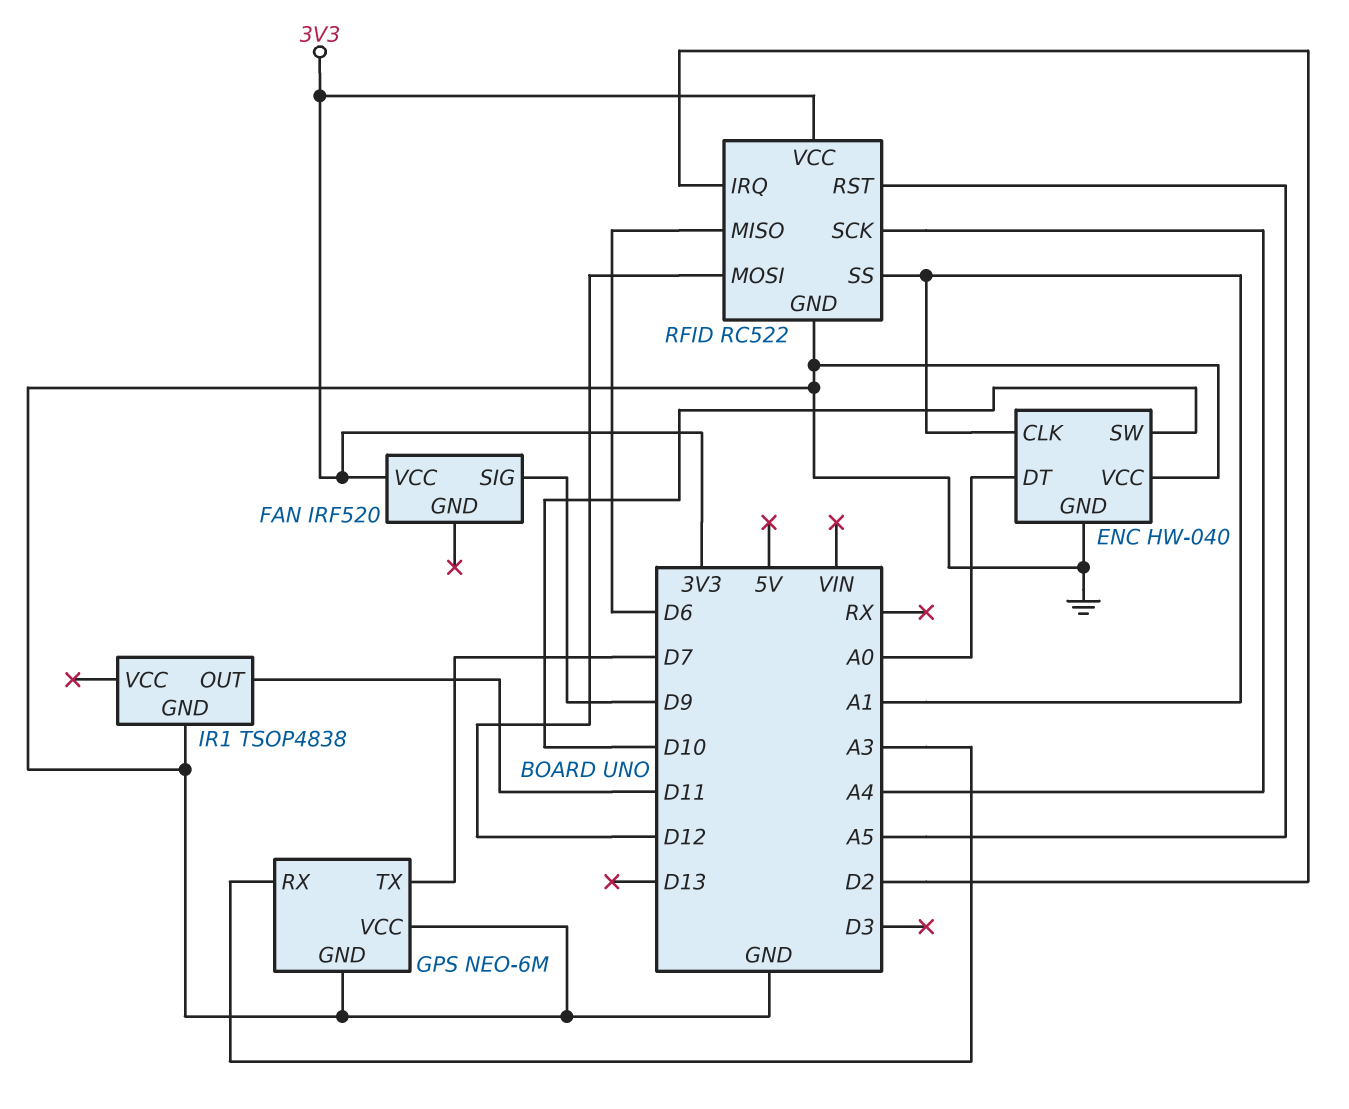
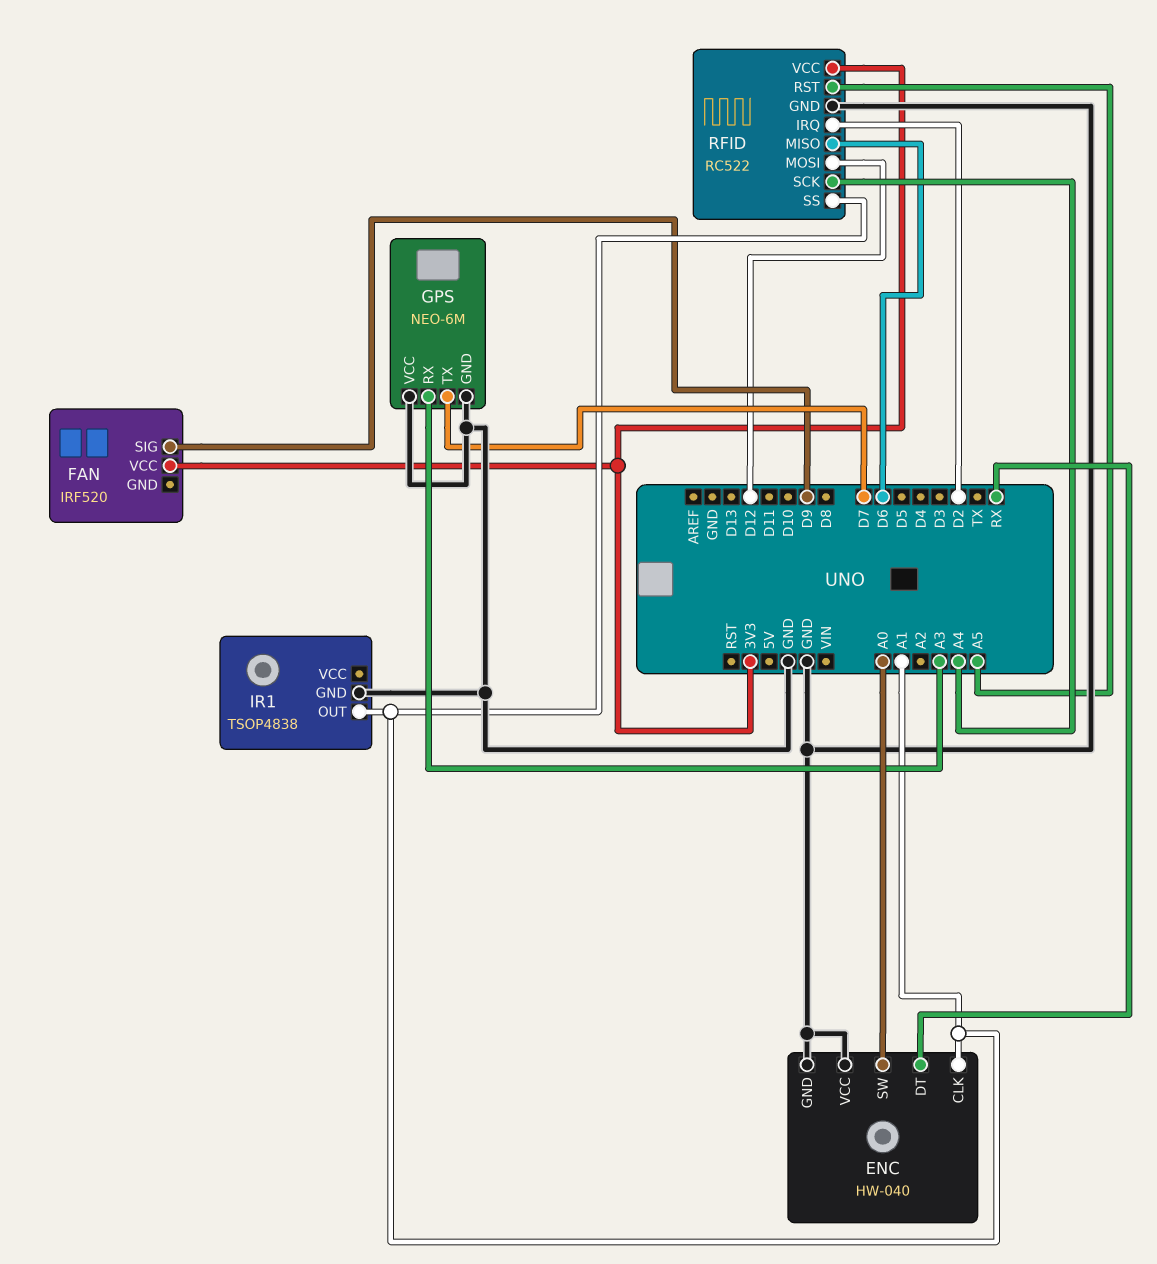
ENC pin DT: A0 -> RX
ENC pin SW: D10 -> A0
IR1 pin OUT: D11 -> A1

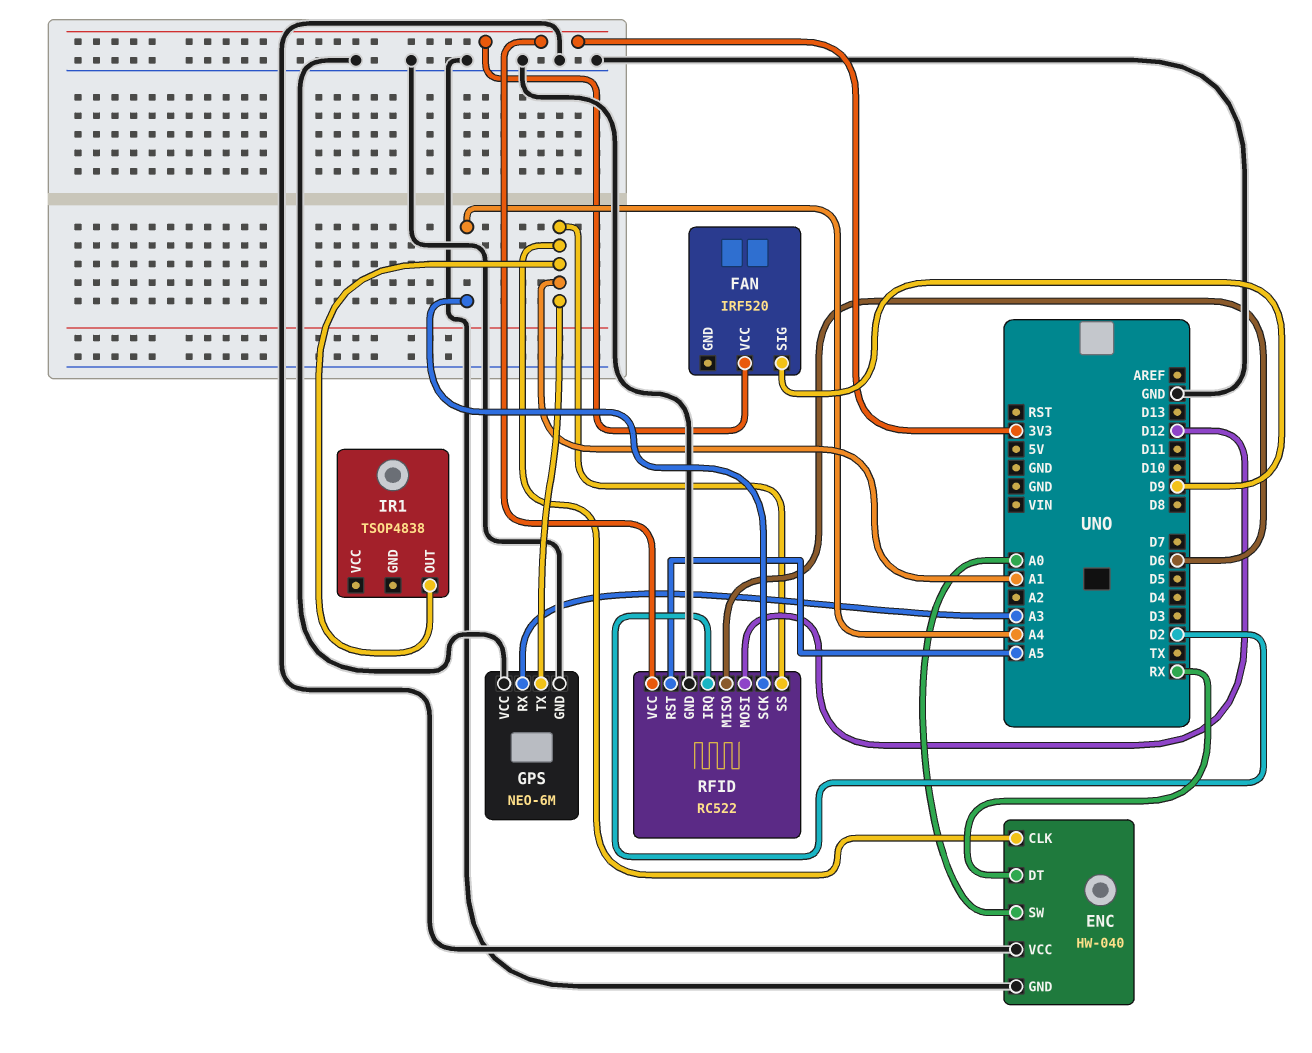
GPS pin TX: D7 -> A1
IR1 pin GND: GND -> none

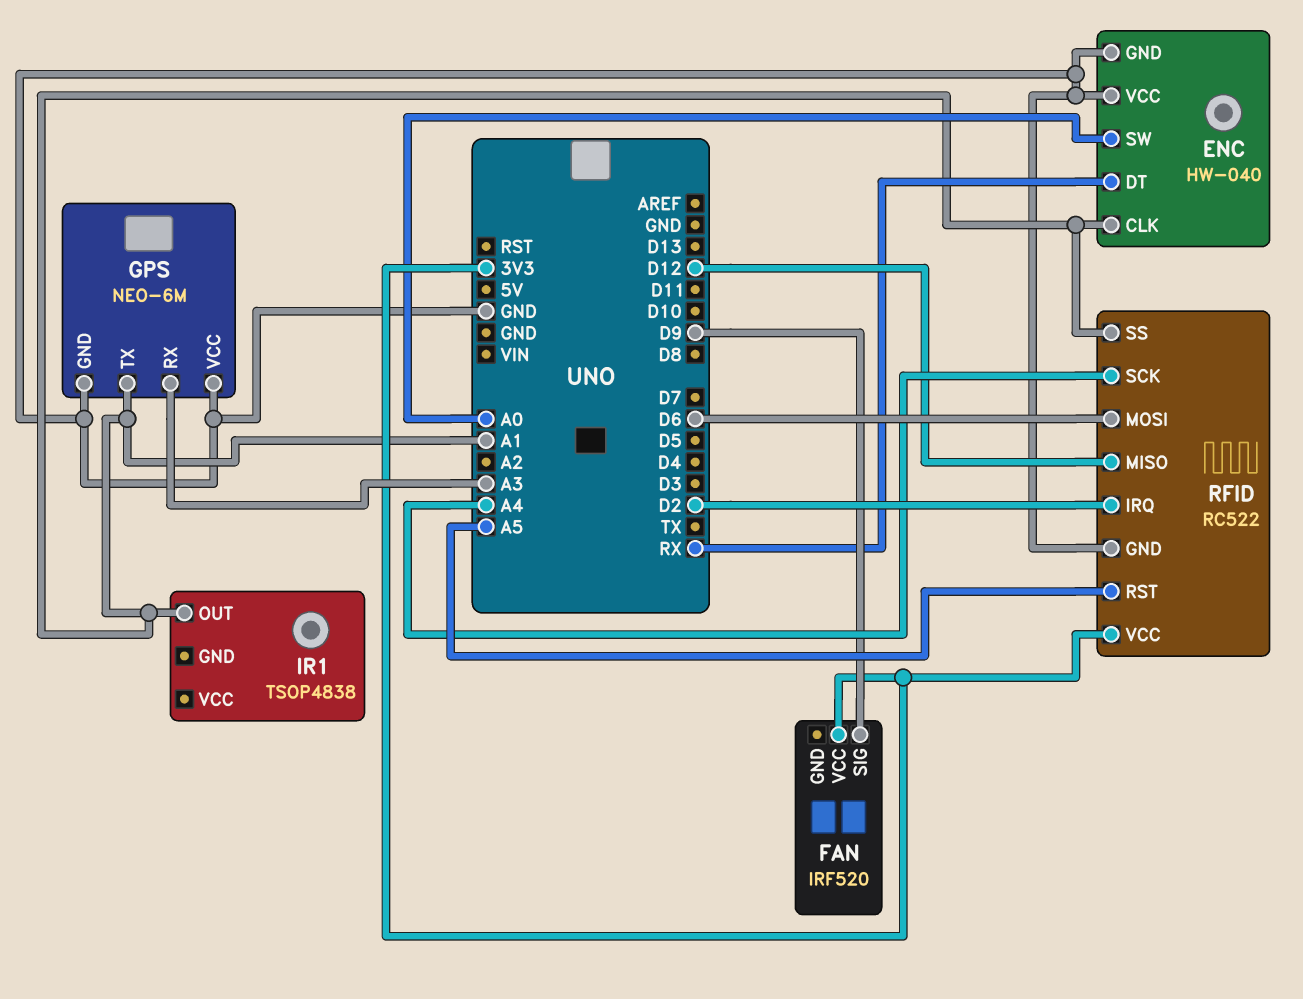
RFID pin MISO: D6 -> D12
RFID pin MOSI: D12 -> D6

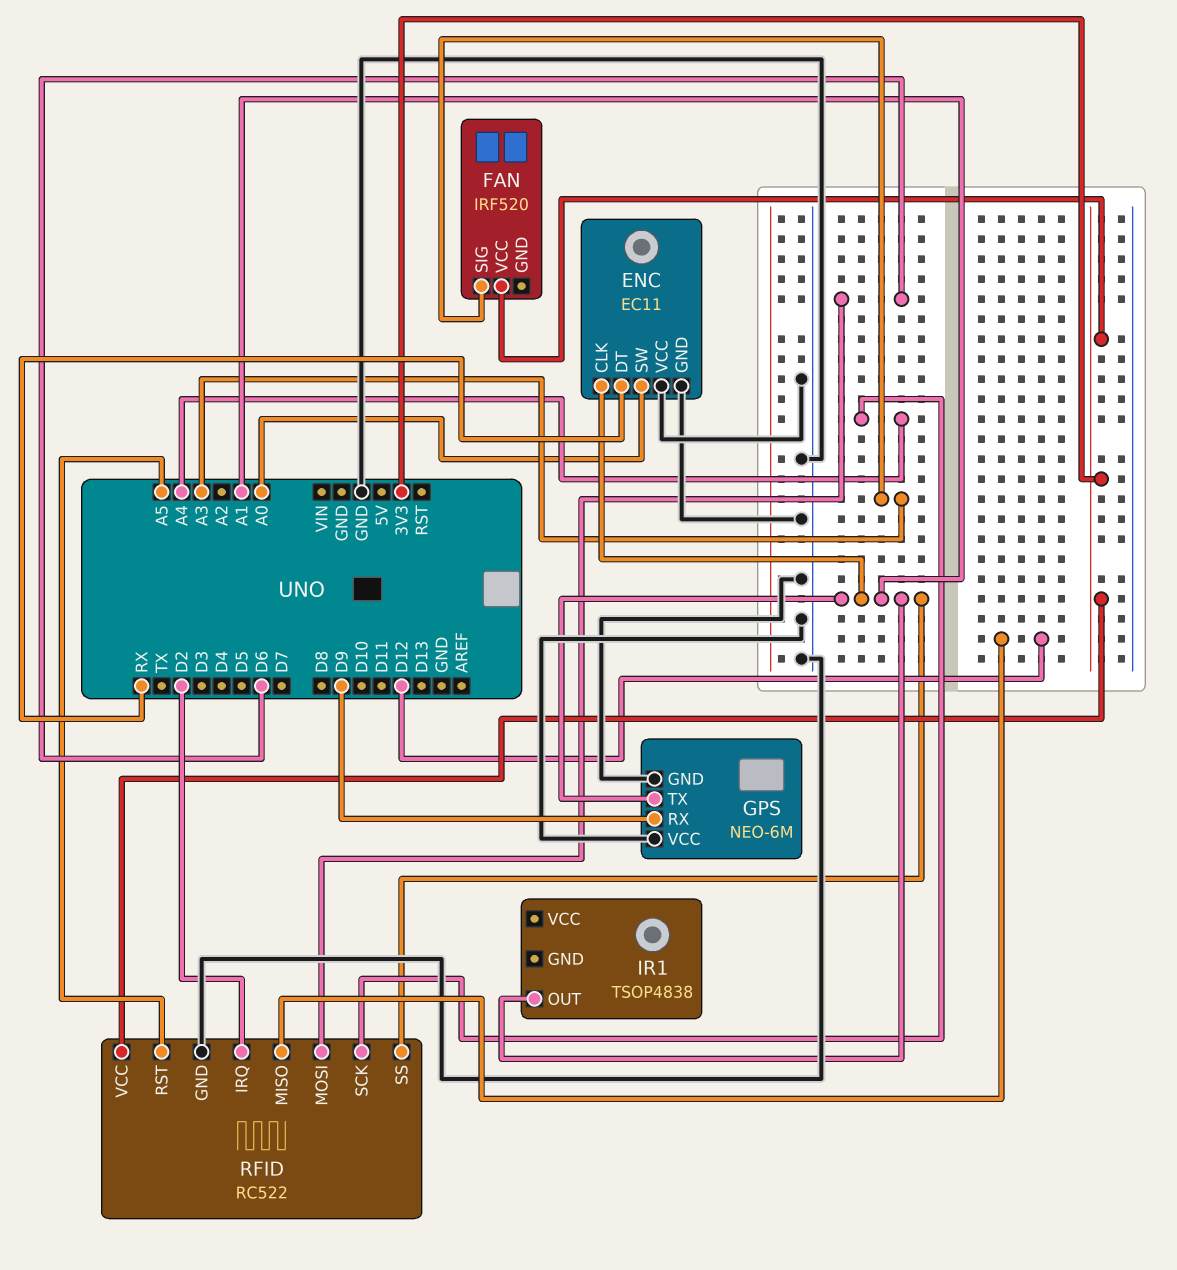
ENC: HW-040 -> EC11
FAN pin SIG: D9 -> A3
GPS pin RX: A3 -> D9

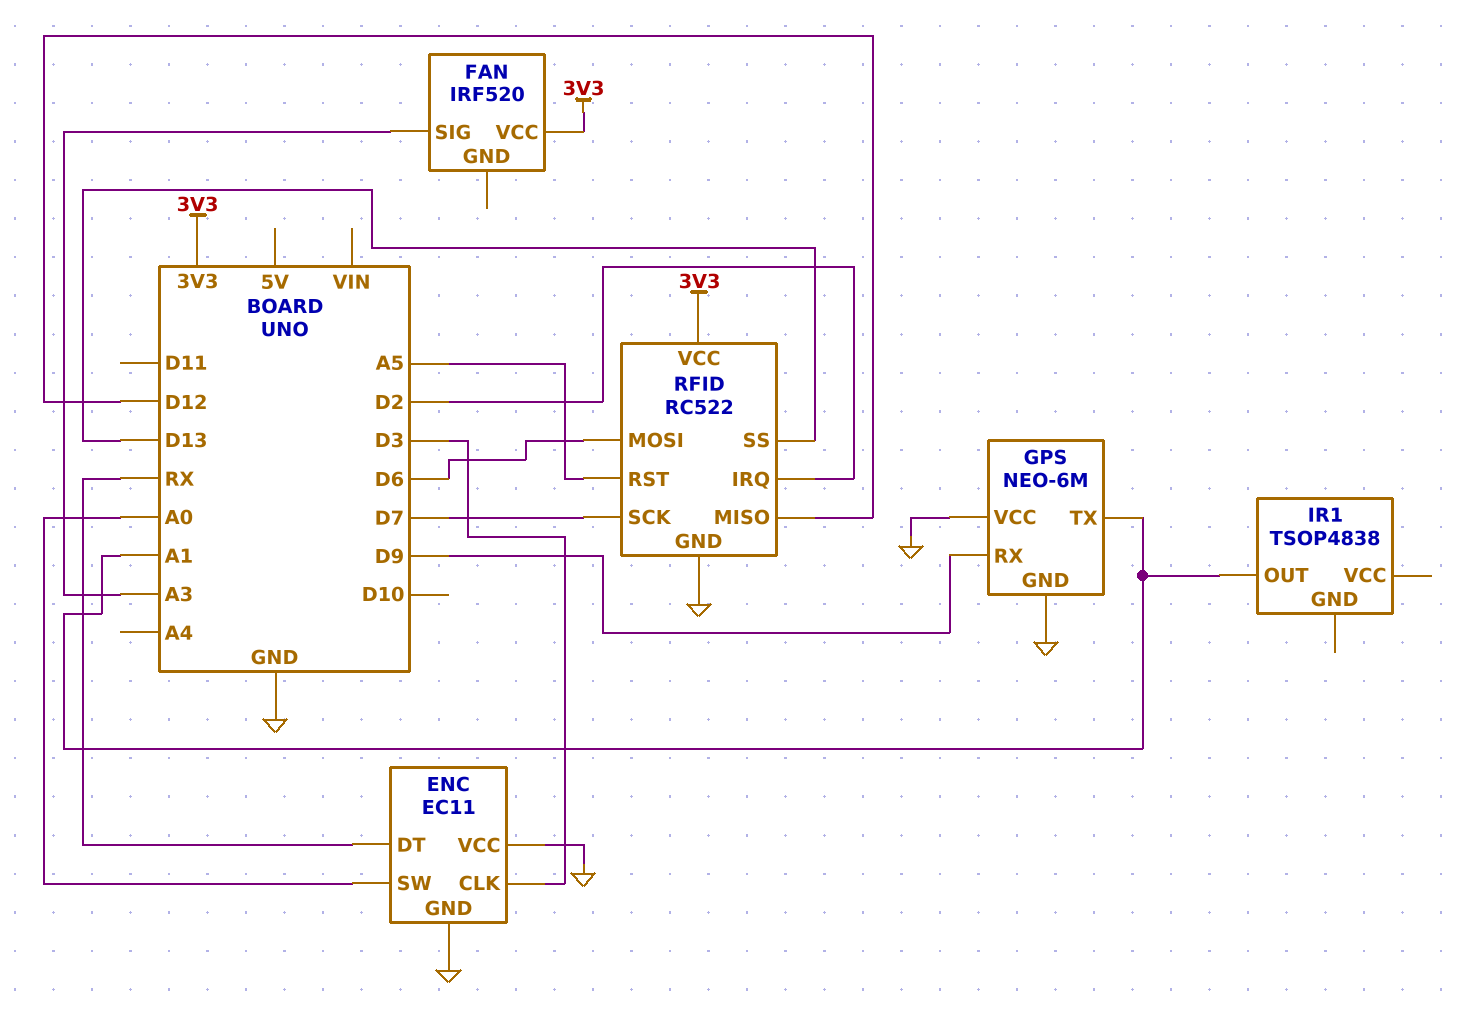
ENC pin CLK: A1 -> D3
RFID pin SCK: A4 -> D7
RFID pin SS: A1 -> D13

